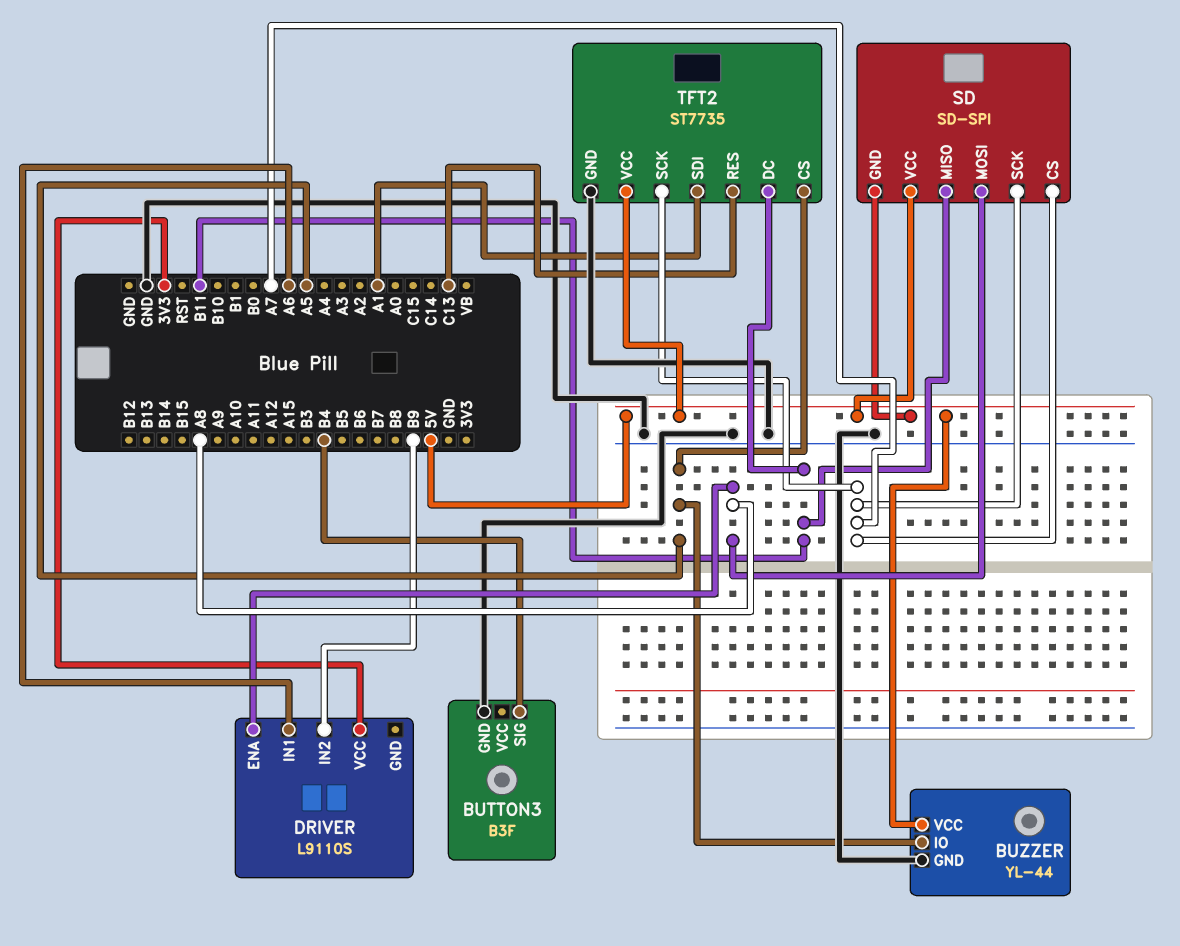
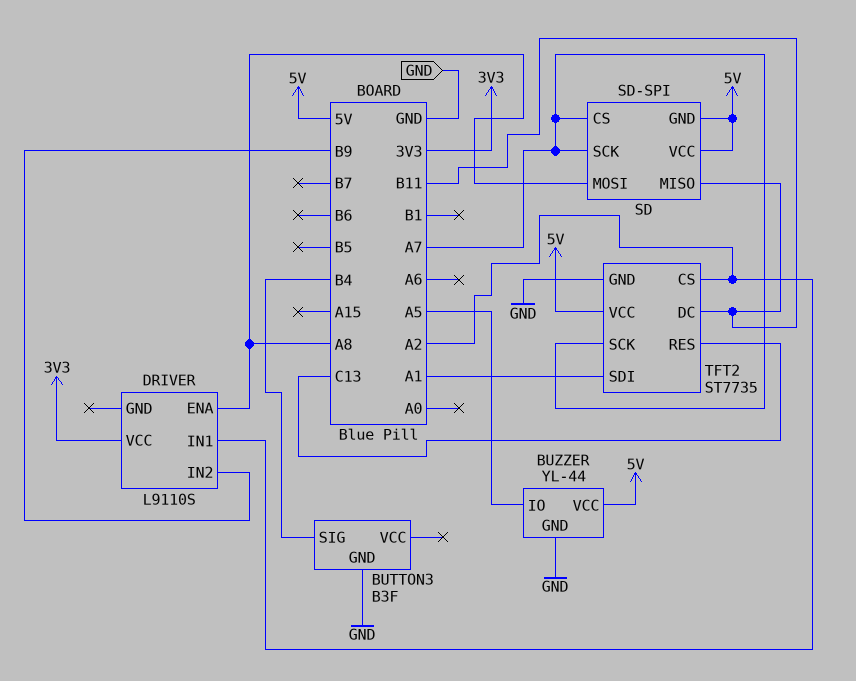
DRIVER pin IN1: A6 -> A2
TFT2 pin CS: A5 -> A2

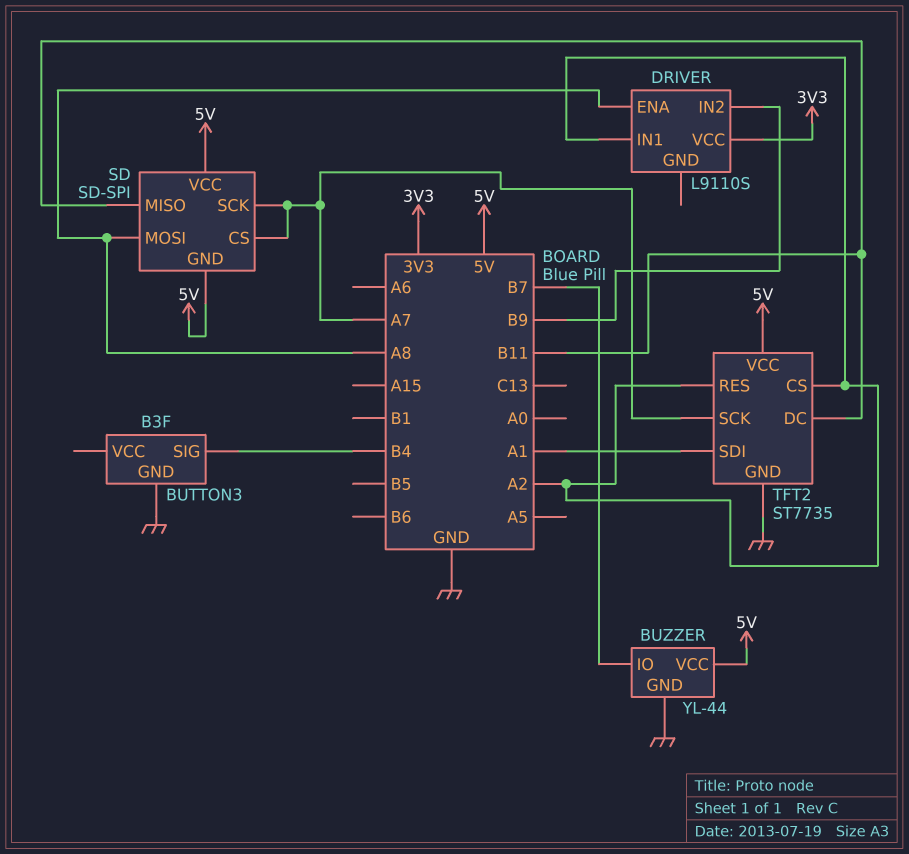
BUZZER pin IO: A5 -> B7
TFT2 pin RES: C13 -> A2

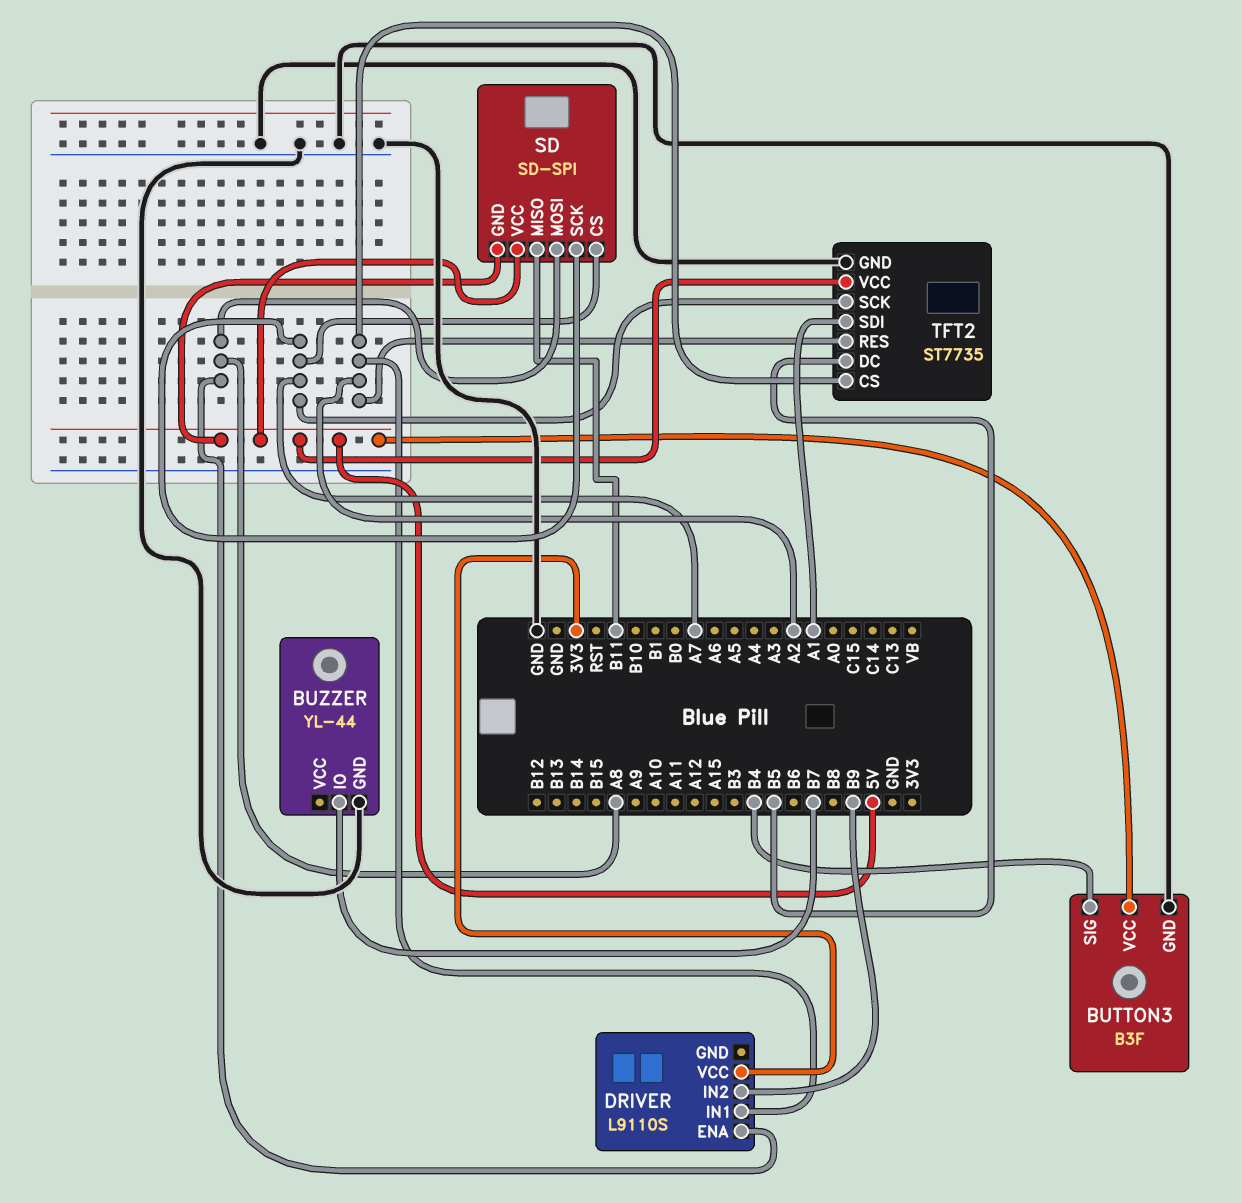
BUTTON3 pin VCC: none -> 5V
BUZZER pin VCC: 5V -> none
TFT2 pin DC: B11 -> B5

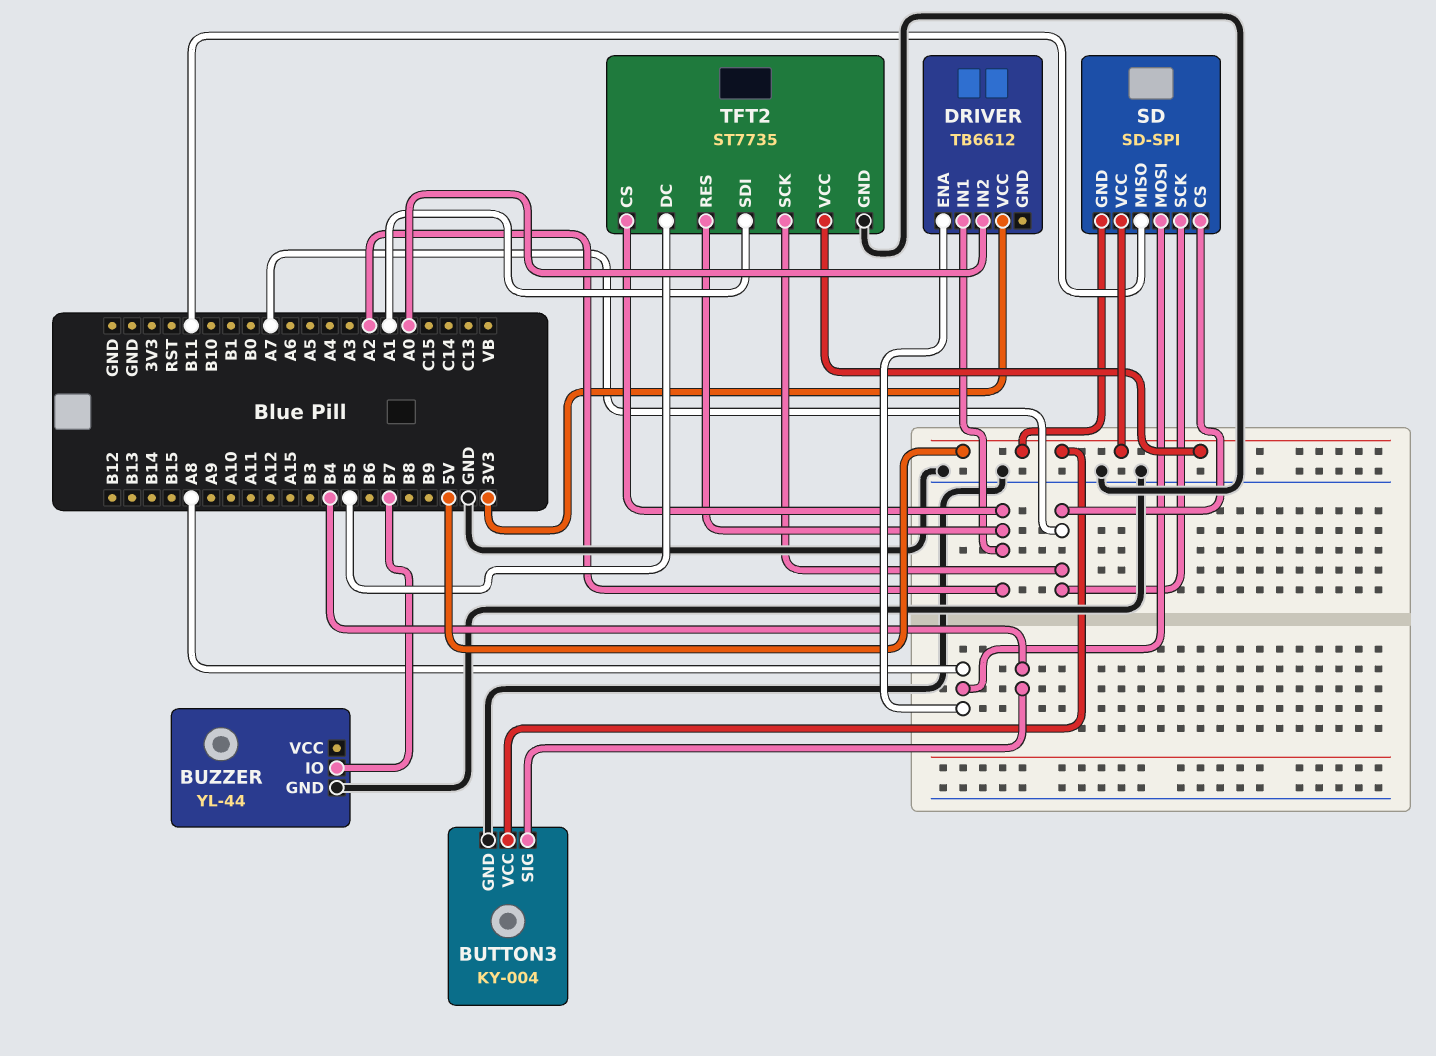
BUTTON3: B3F -> KY-004
DRIVER: L9110S -> TB6612
DRIVER pin IN2: B9 -> A0

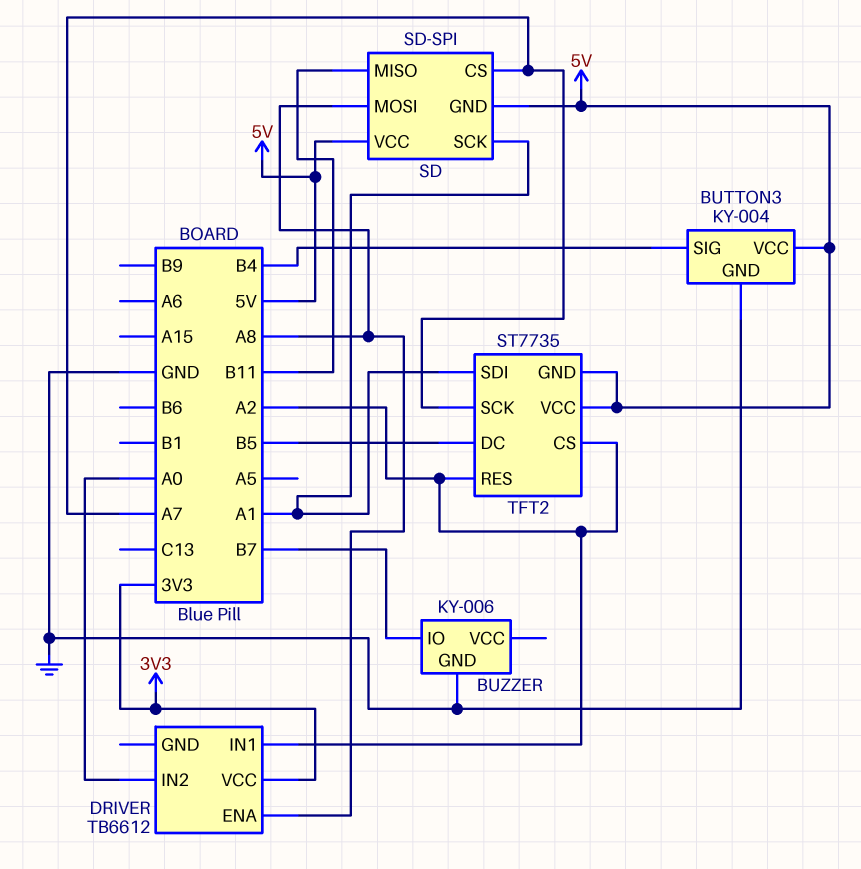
BUZZER: YL-44 -> KY-006
SD pin SCK: A7 -> A1
TFT2 pin GND: GND -> 5V

